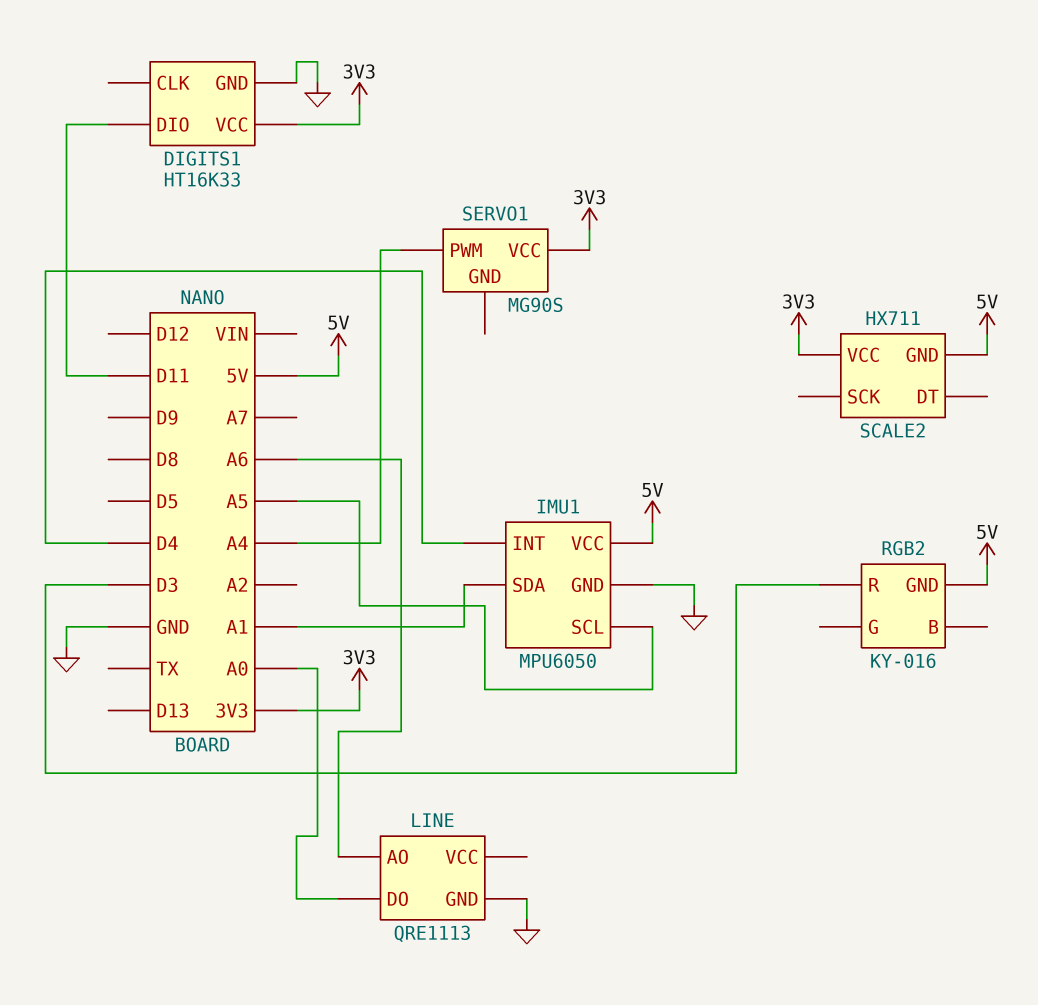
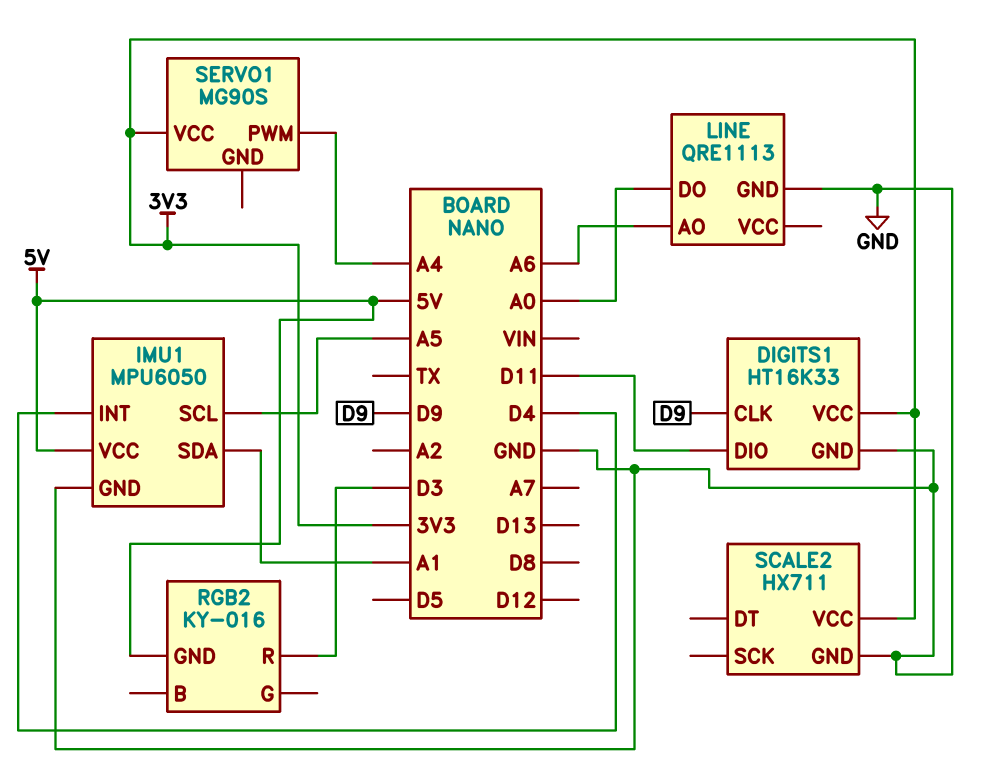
DIGITS1 pin CLK: none -> D9
SCALE2 pin GND: 5V -> GND

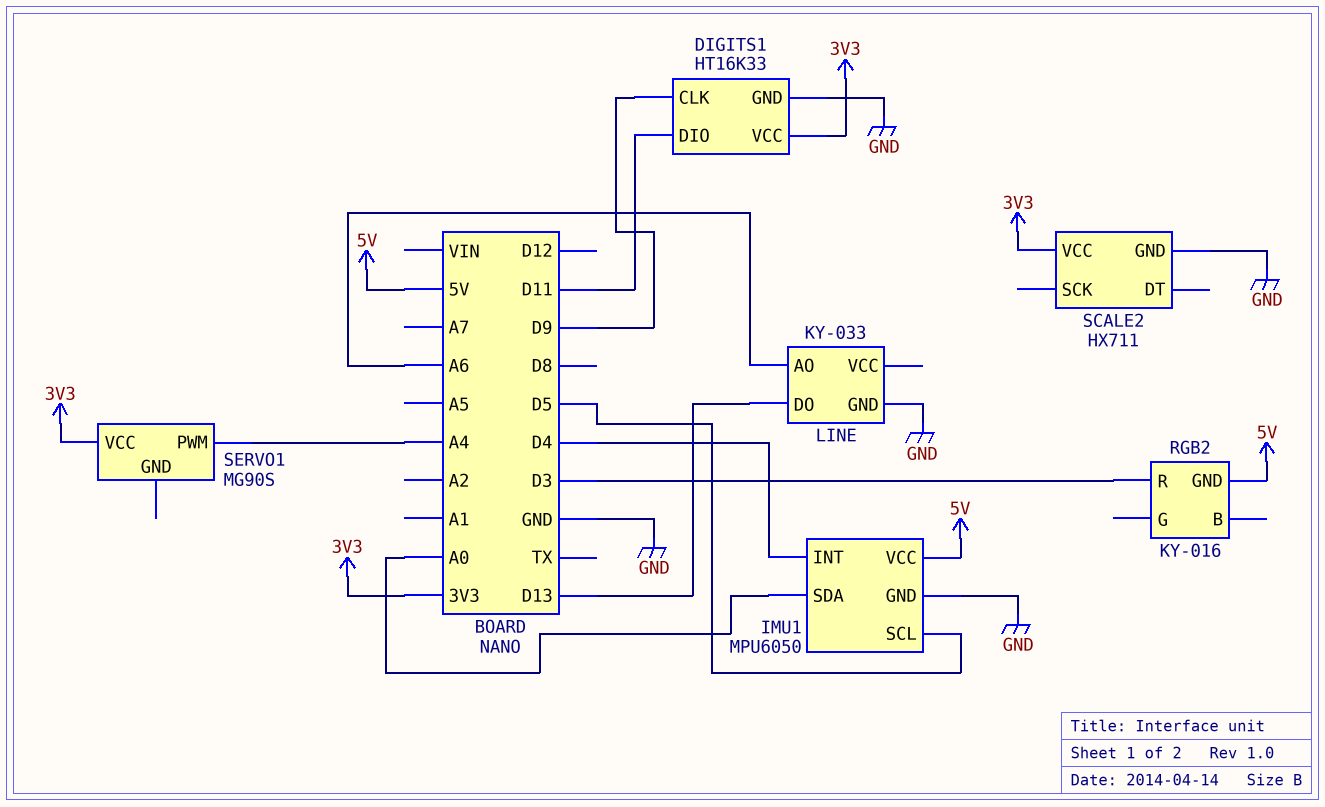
IMU1 pin SCL: A5 -> D5
IMU1 pin SDA: A1 -> A0
LINE: QRE1113 -> KY-033
LINE pin DO: A0 -> D13

